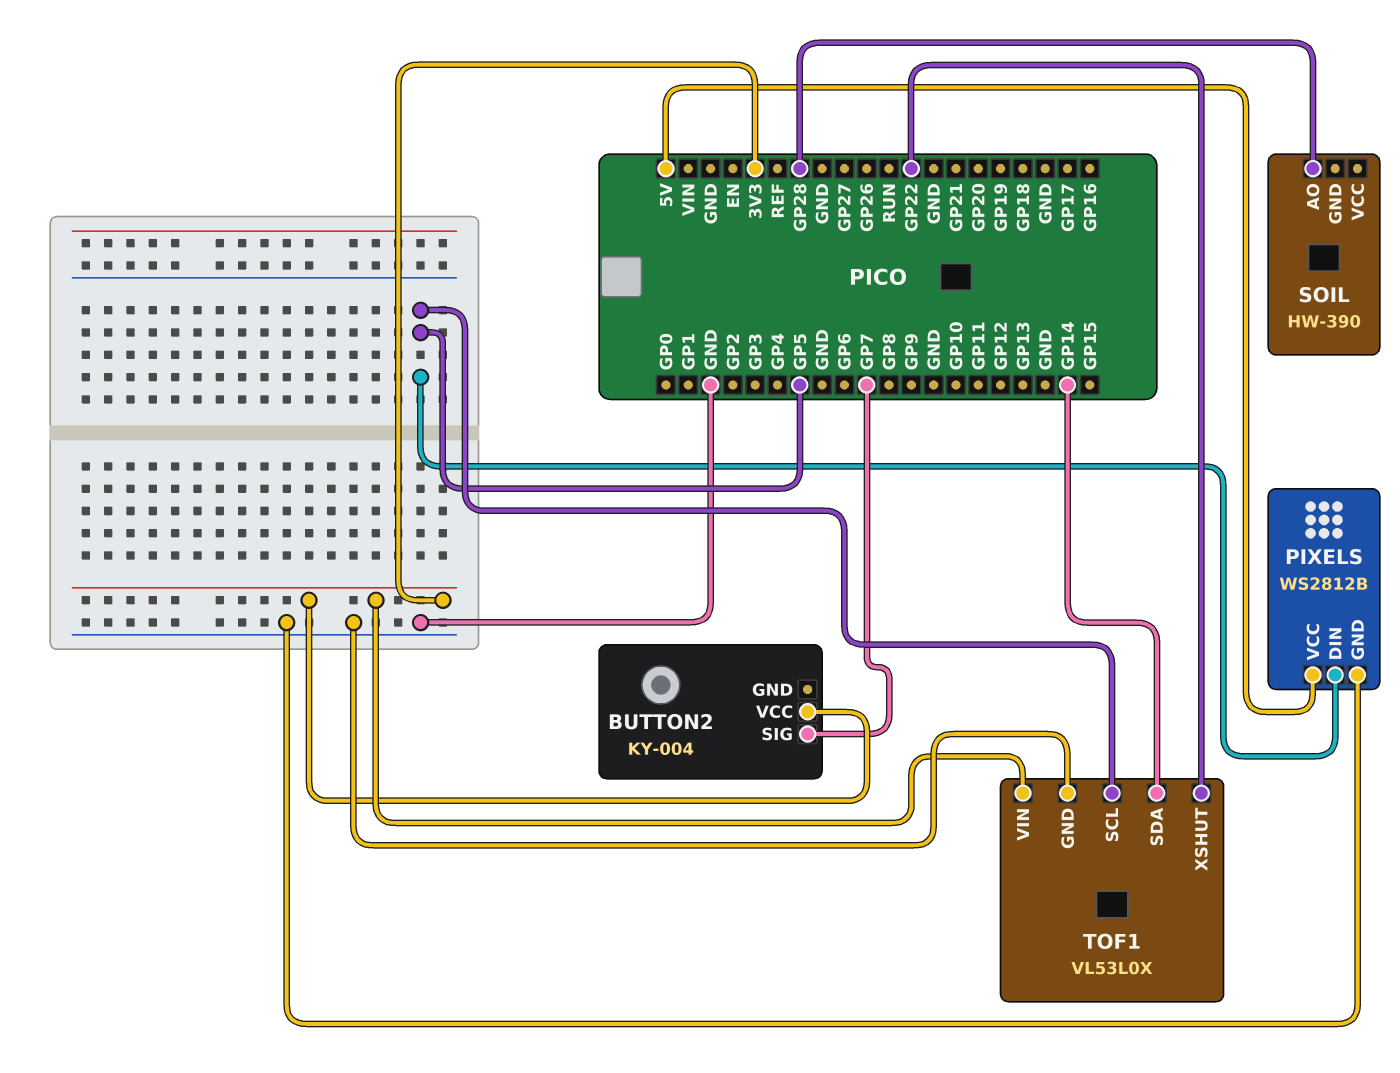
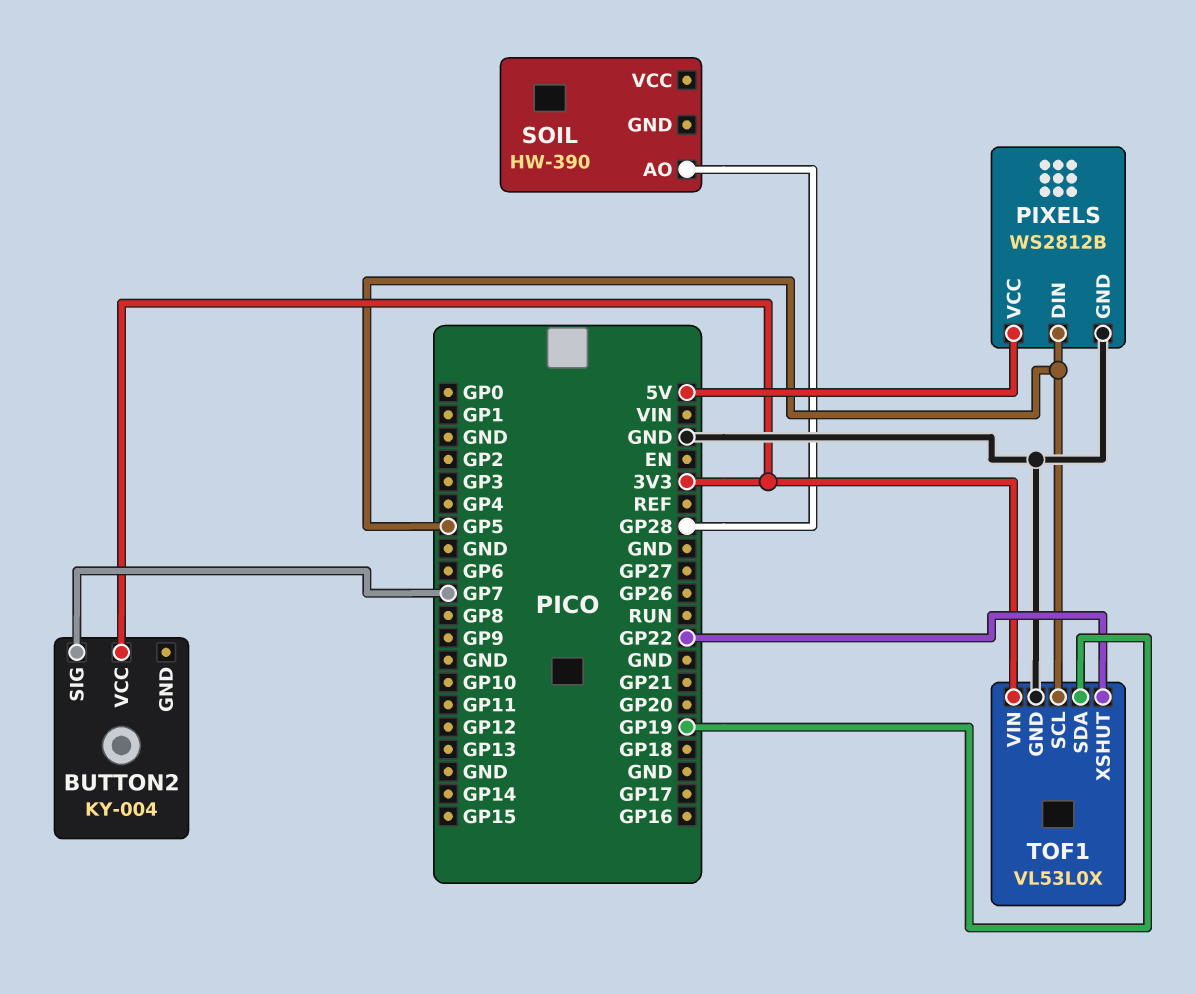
TOF1 pin SDA: GP14 -> GP19

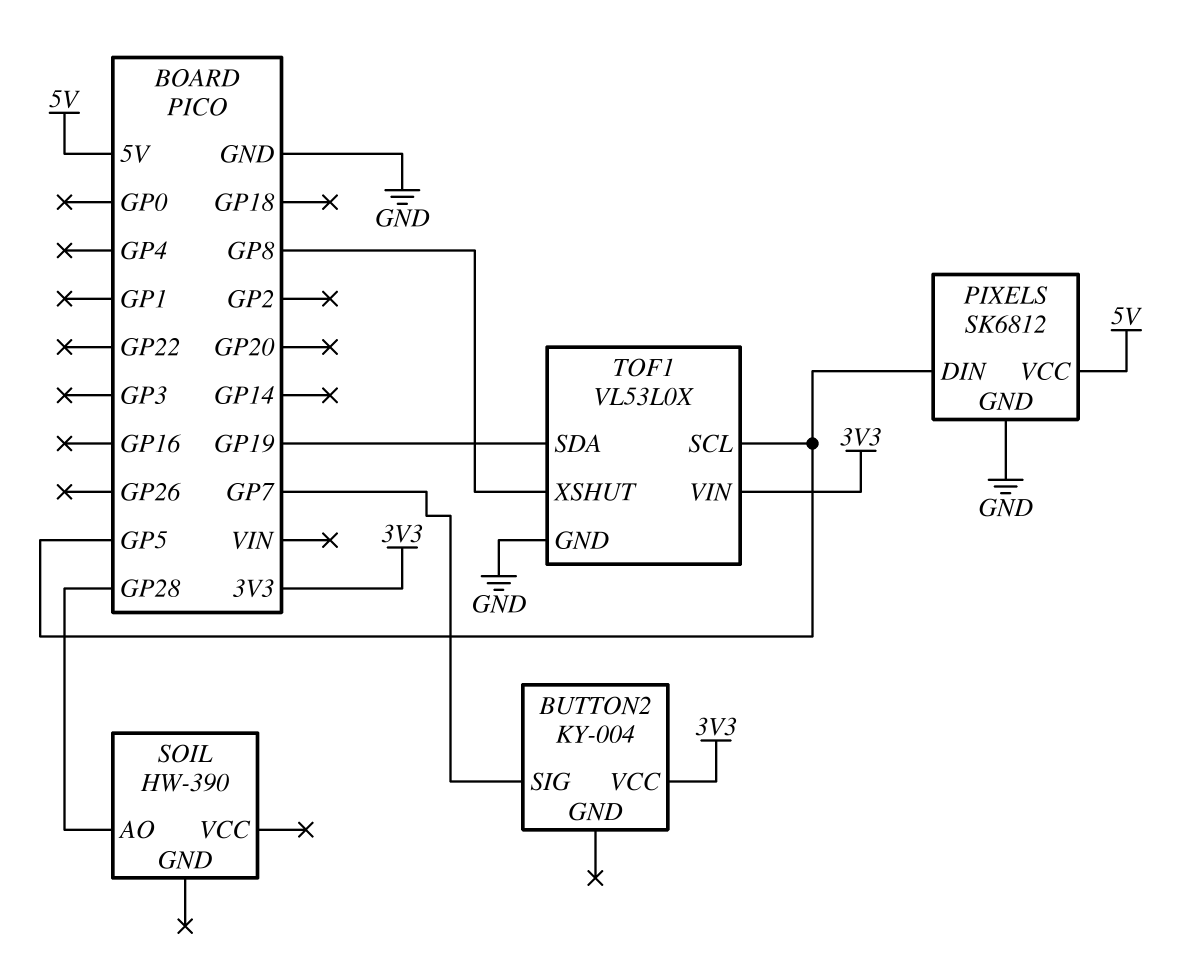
PIXELS: WS2812B -> SK6812
TOF1 pin XSHUT: GP22 -> GP8

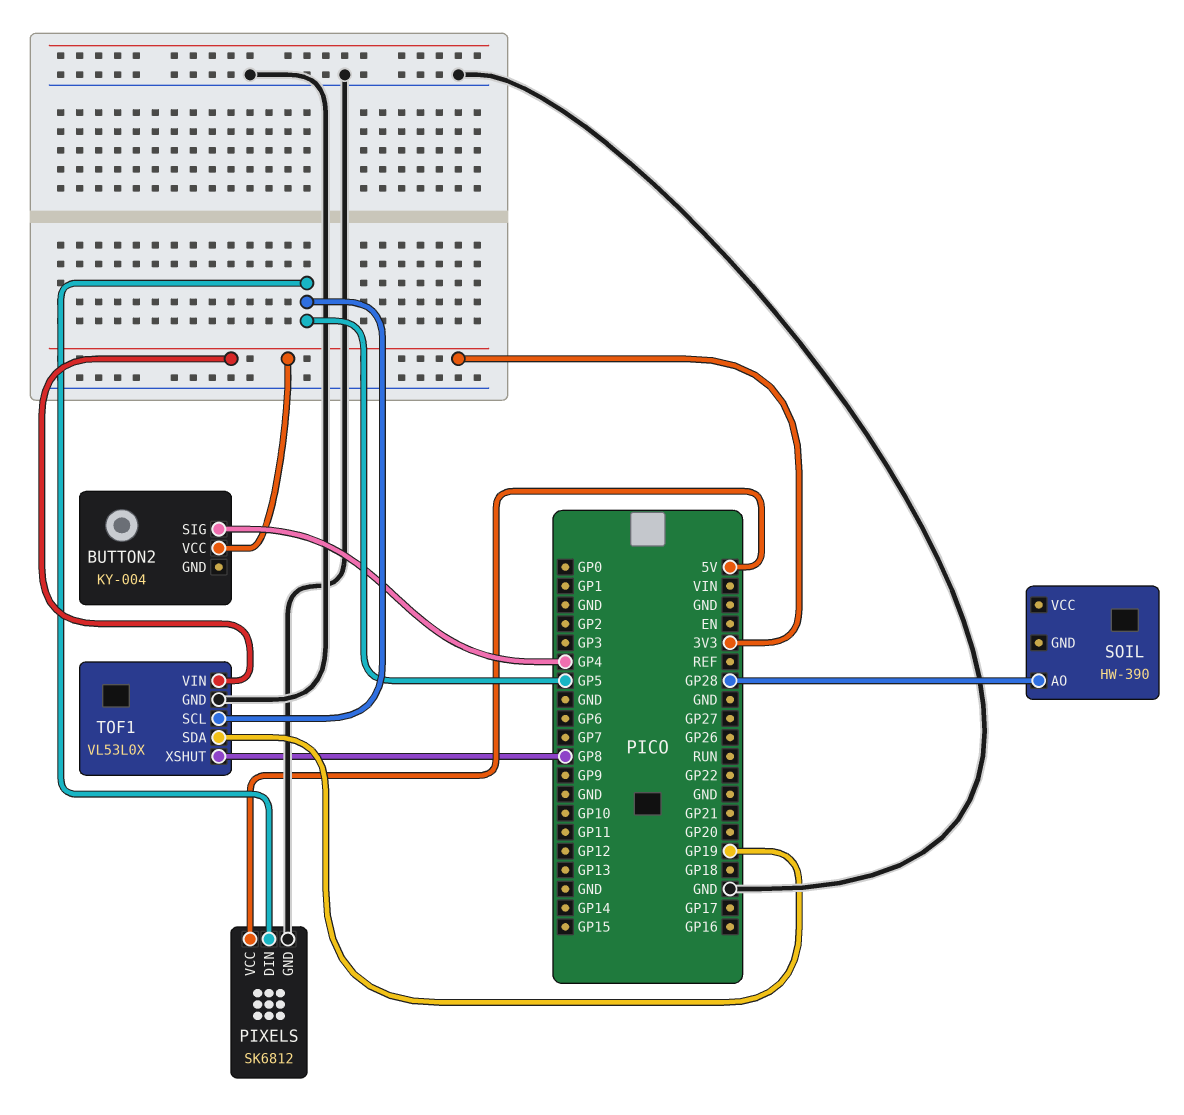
BUTTON2 pin SIG: GP7 -> GP4

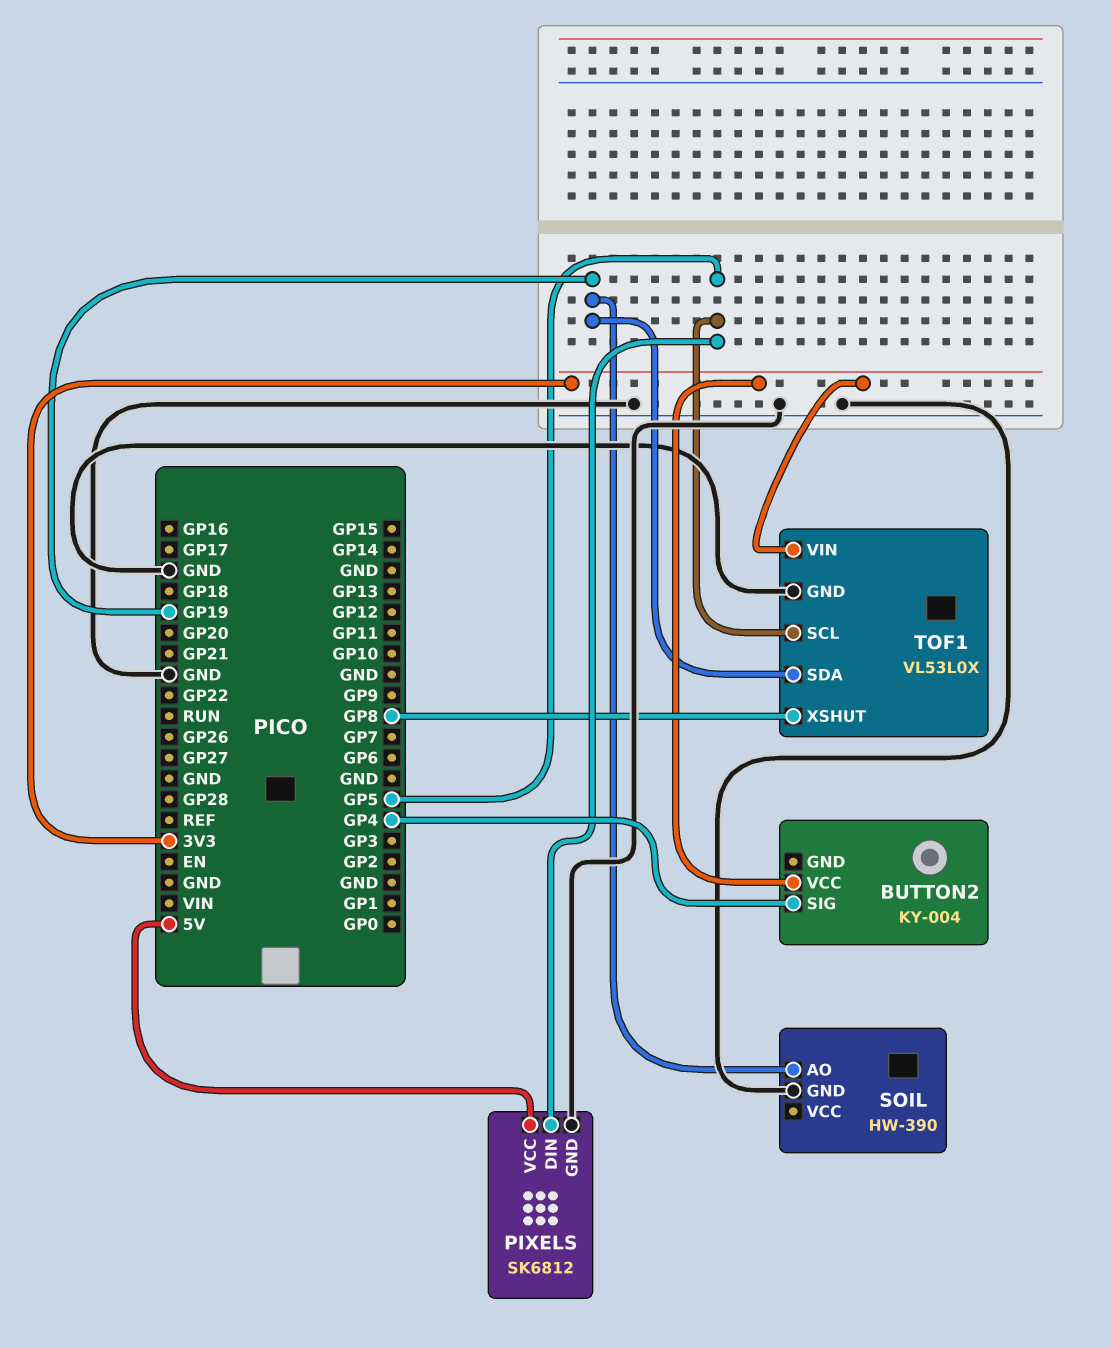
SOIL pin AO: GP28 -> GP19
SOIL pin GND: none -> GND

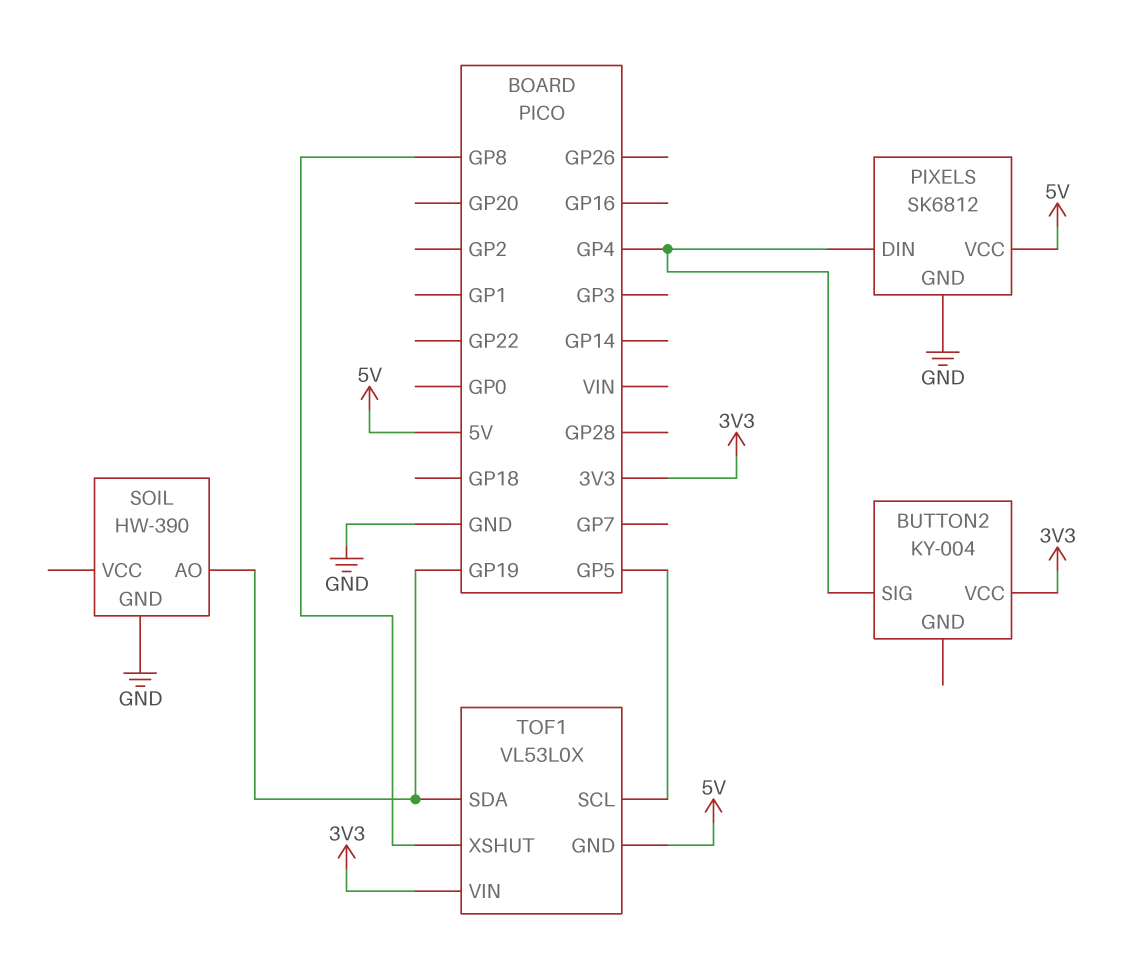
PIXELS pin DIN: GP5 -> GP4
TOF1 pin GND: GND -> 5V

